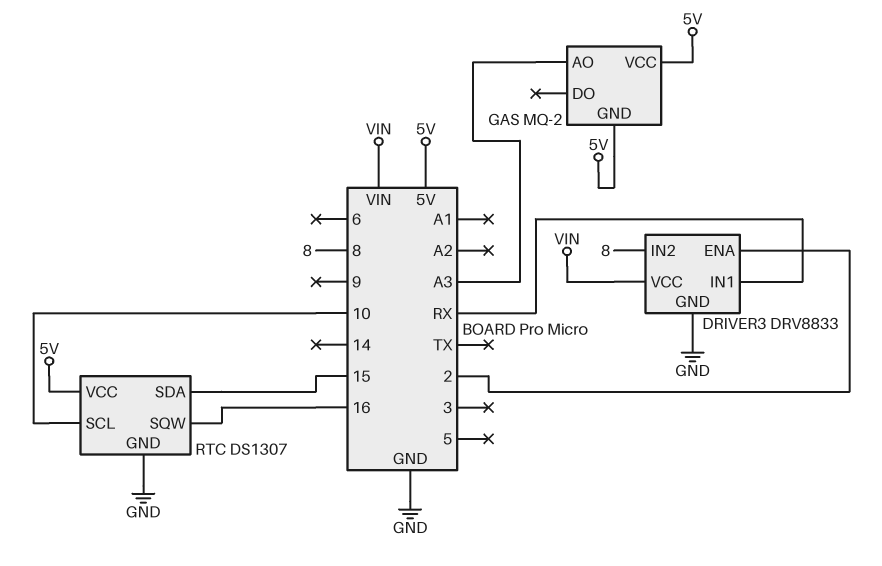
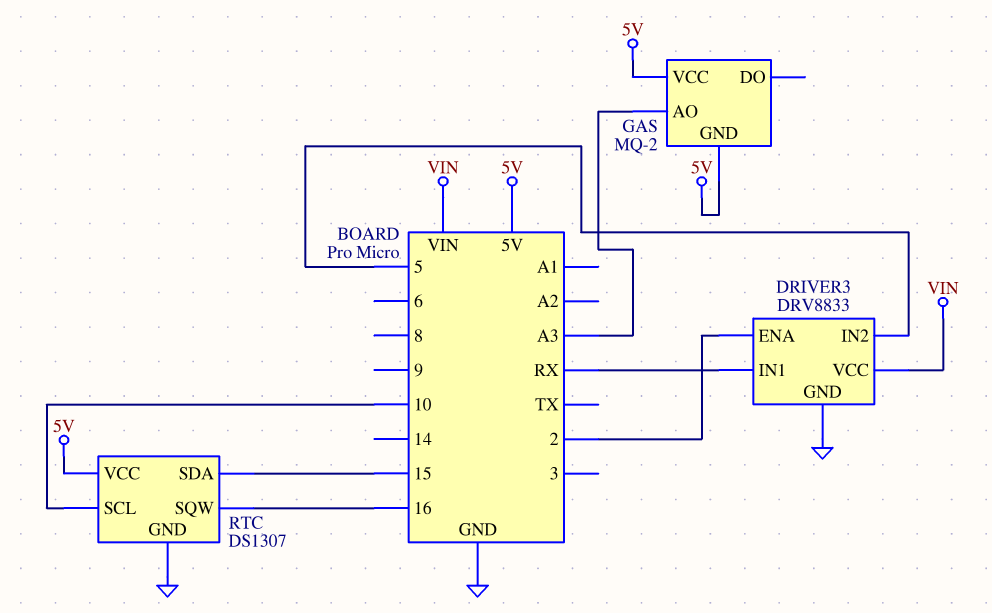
DRIVER3 pin IN2: 8 -> 5

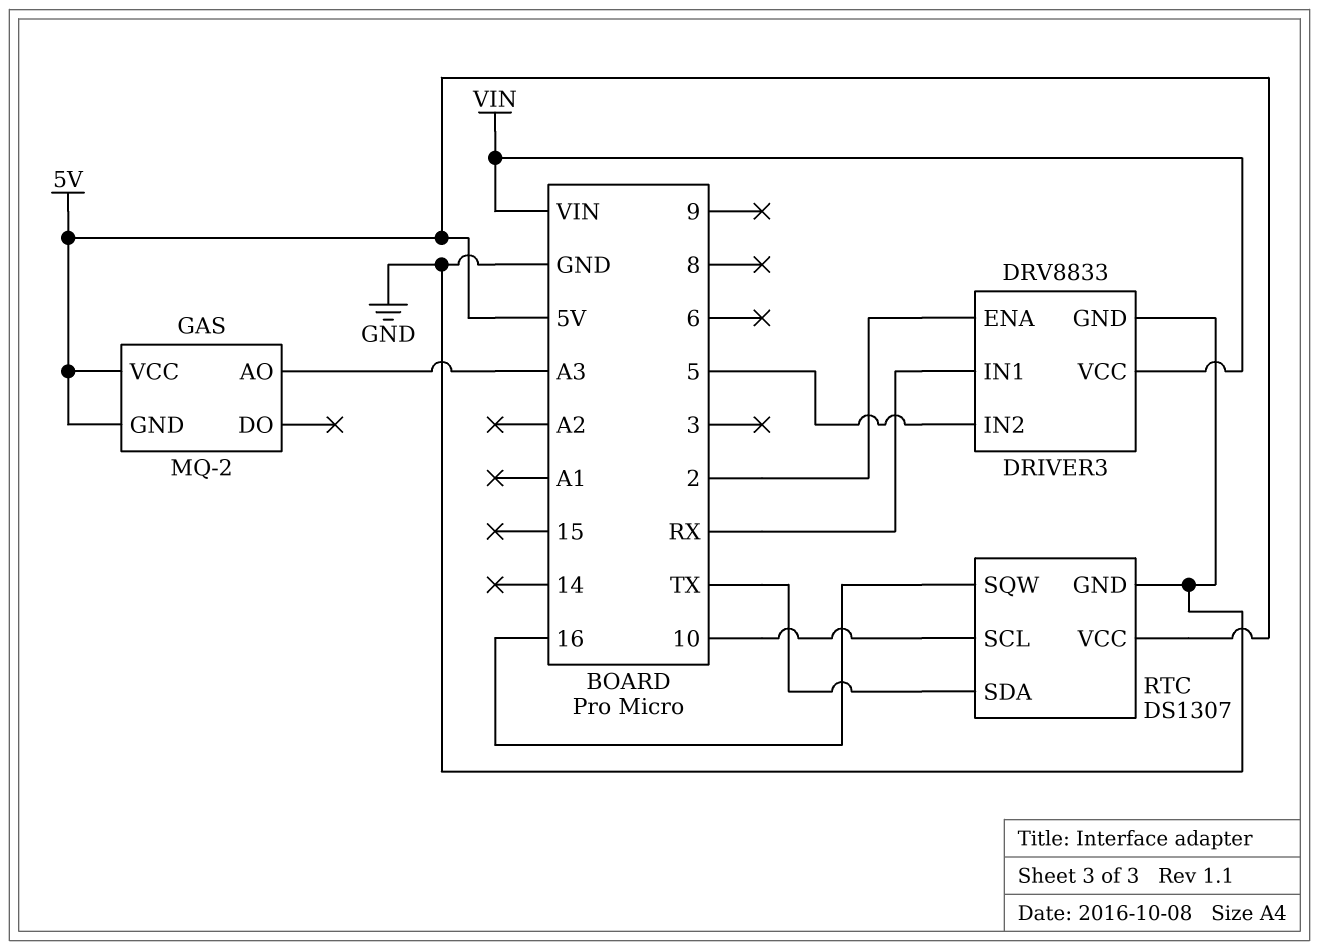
RTC pin SDA: 15 -> TX

